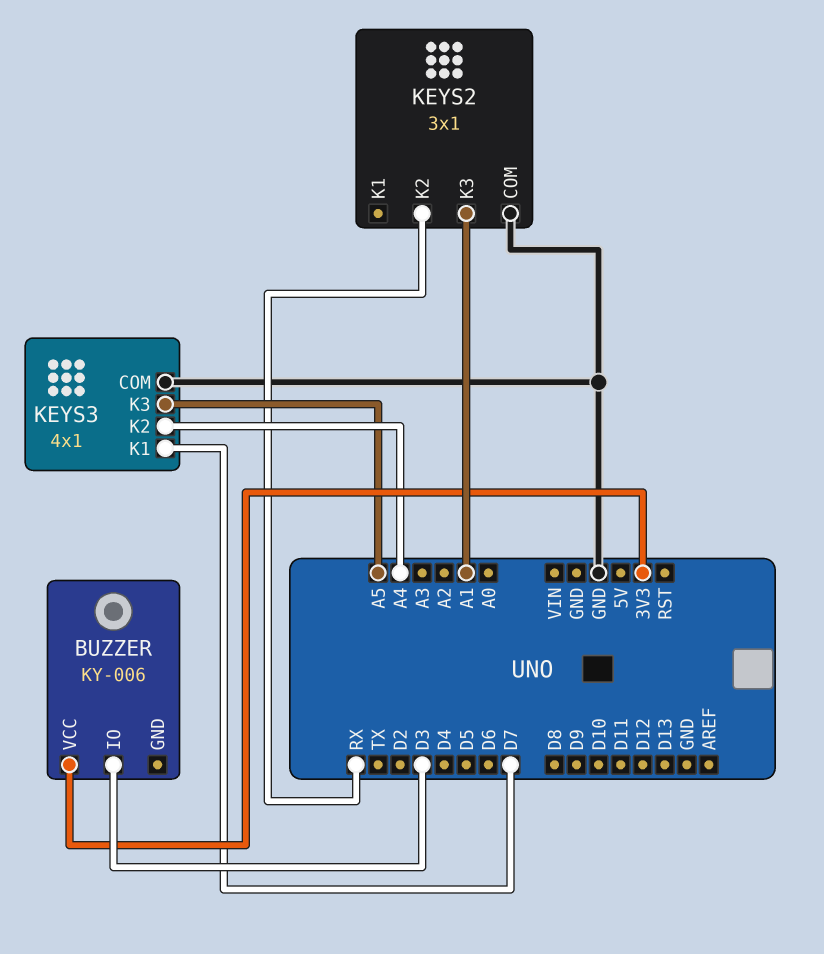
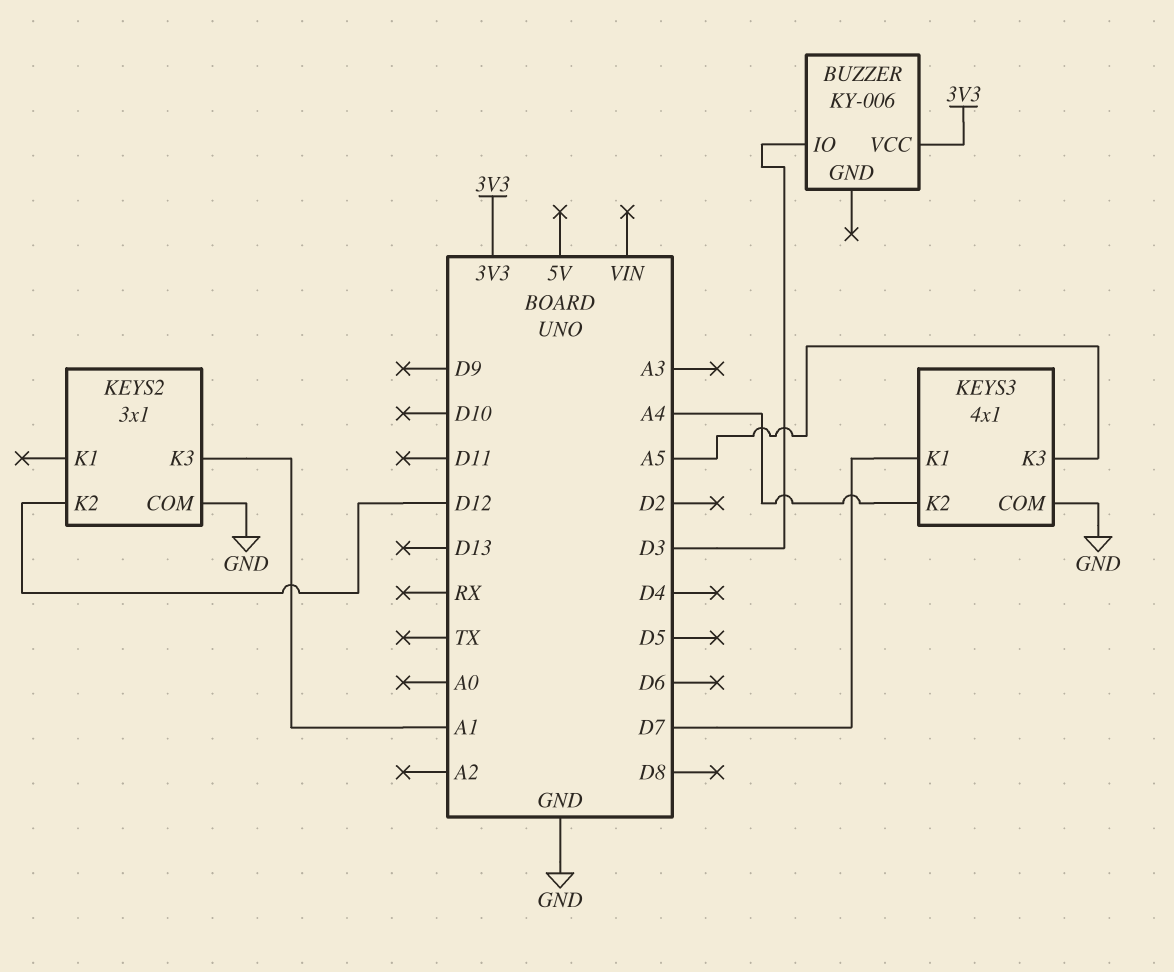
KEYS2 pin K2: RX -> D12

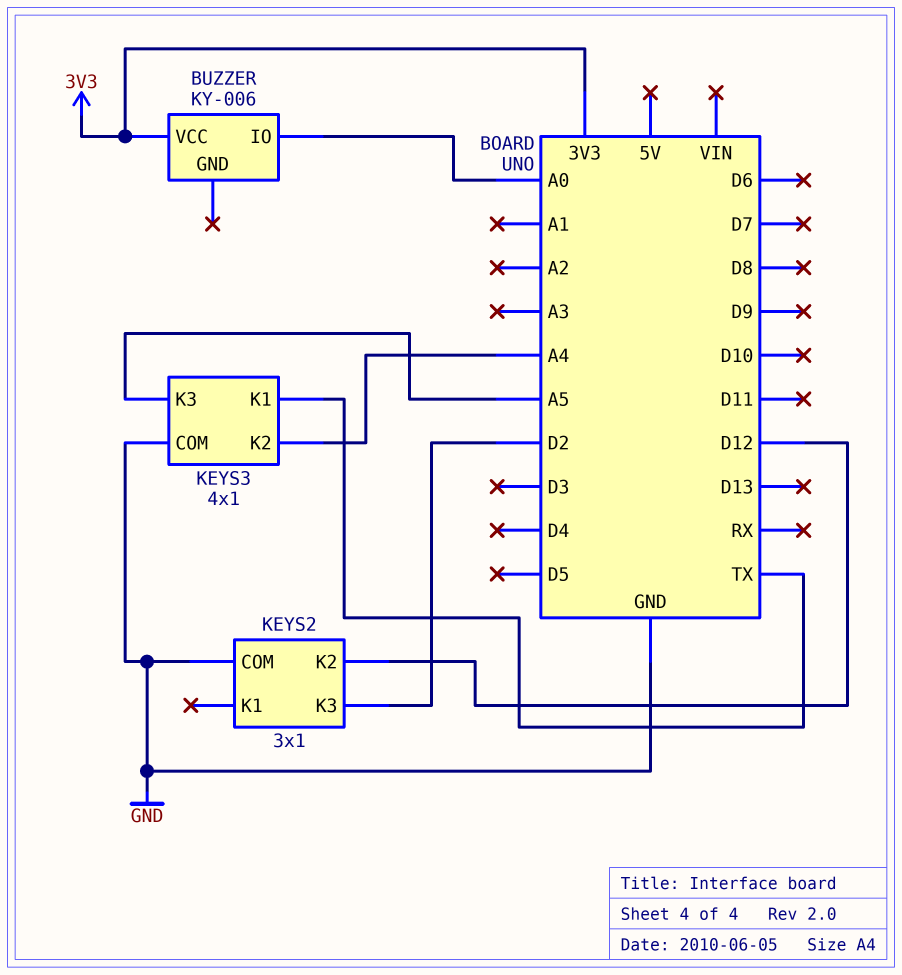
BUZZER pin IO: D3 -> A0
KEYS2 pin K3: A1 -> D2
KEYS3 pin K1: D7 -> TX

